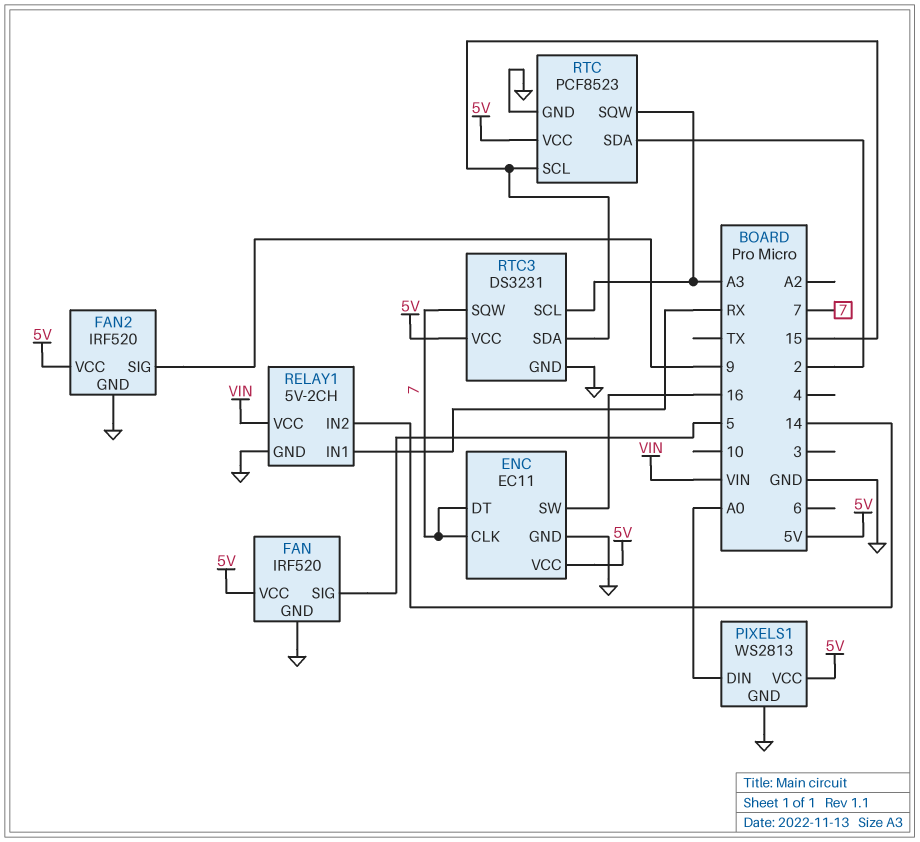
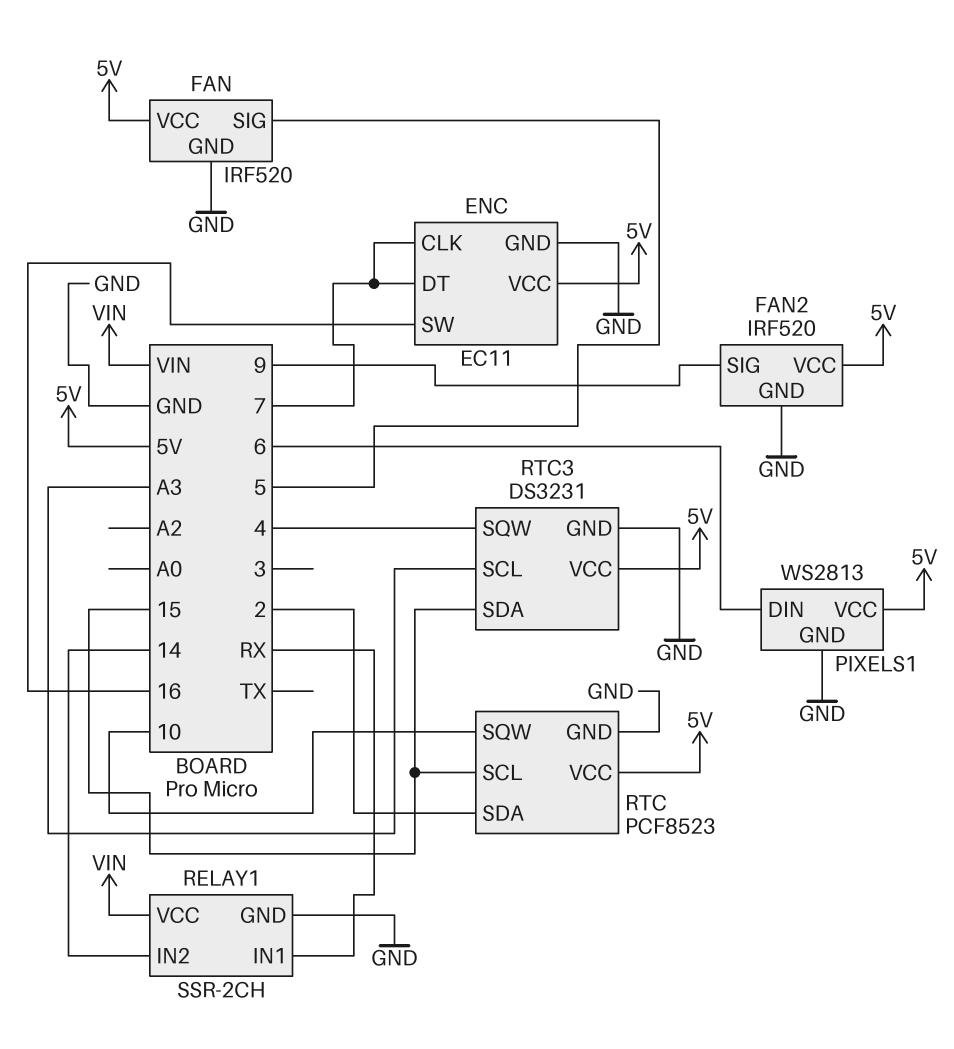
PIXELS1 pin DIN: A0 -> 6
RELAY1: 5V-2CH -> SSR-2CH
RTC pin SQW: A3 -> 10
RTC3 pin SQW: 7 -> 4

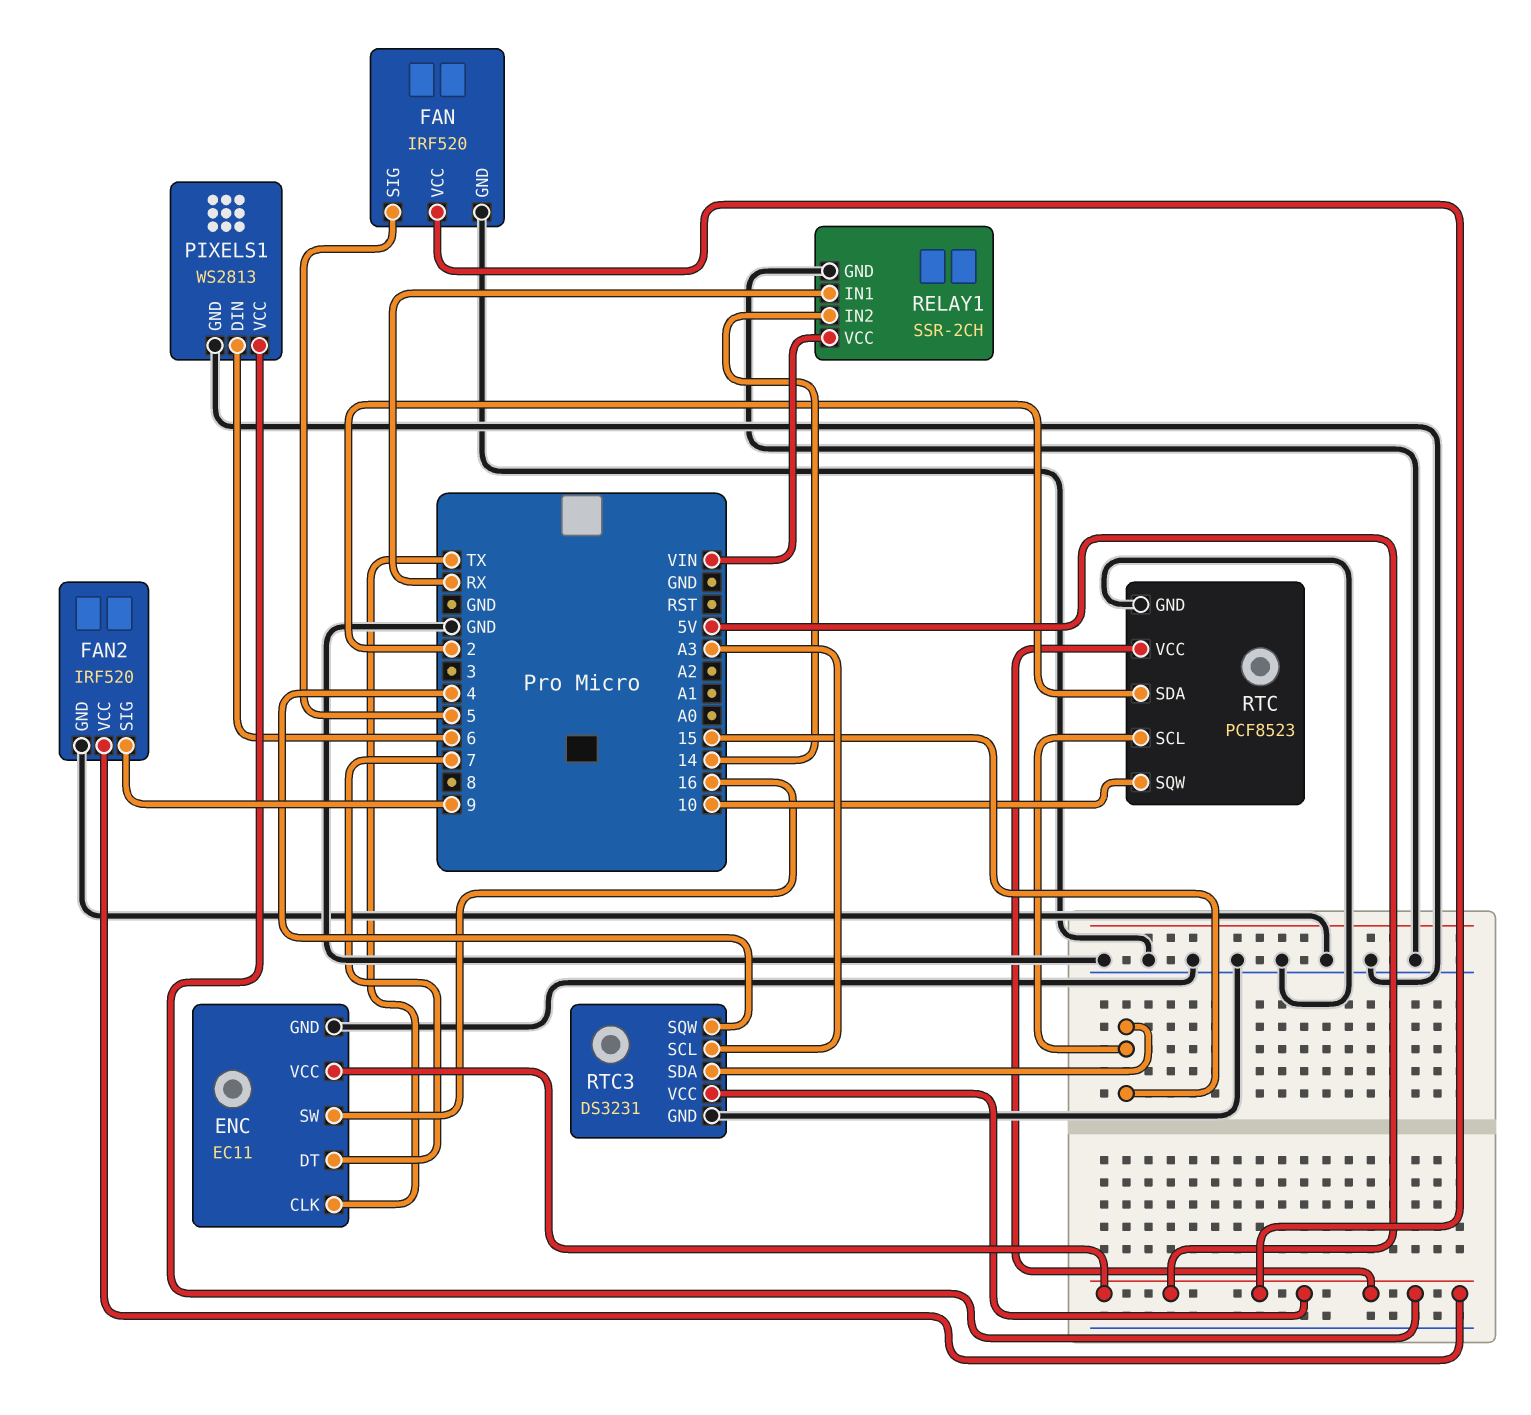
ENC pin CLK: 7 -> TX

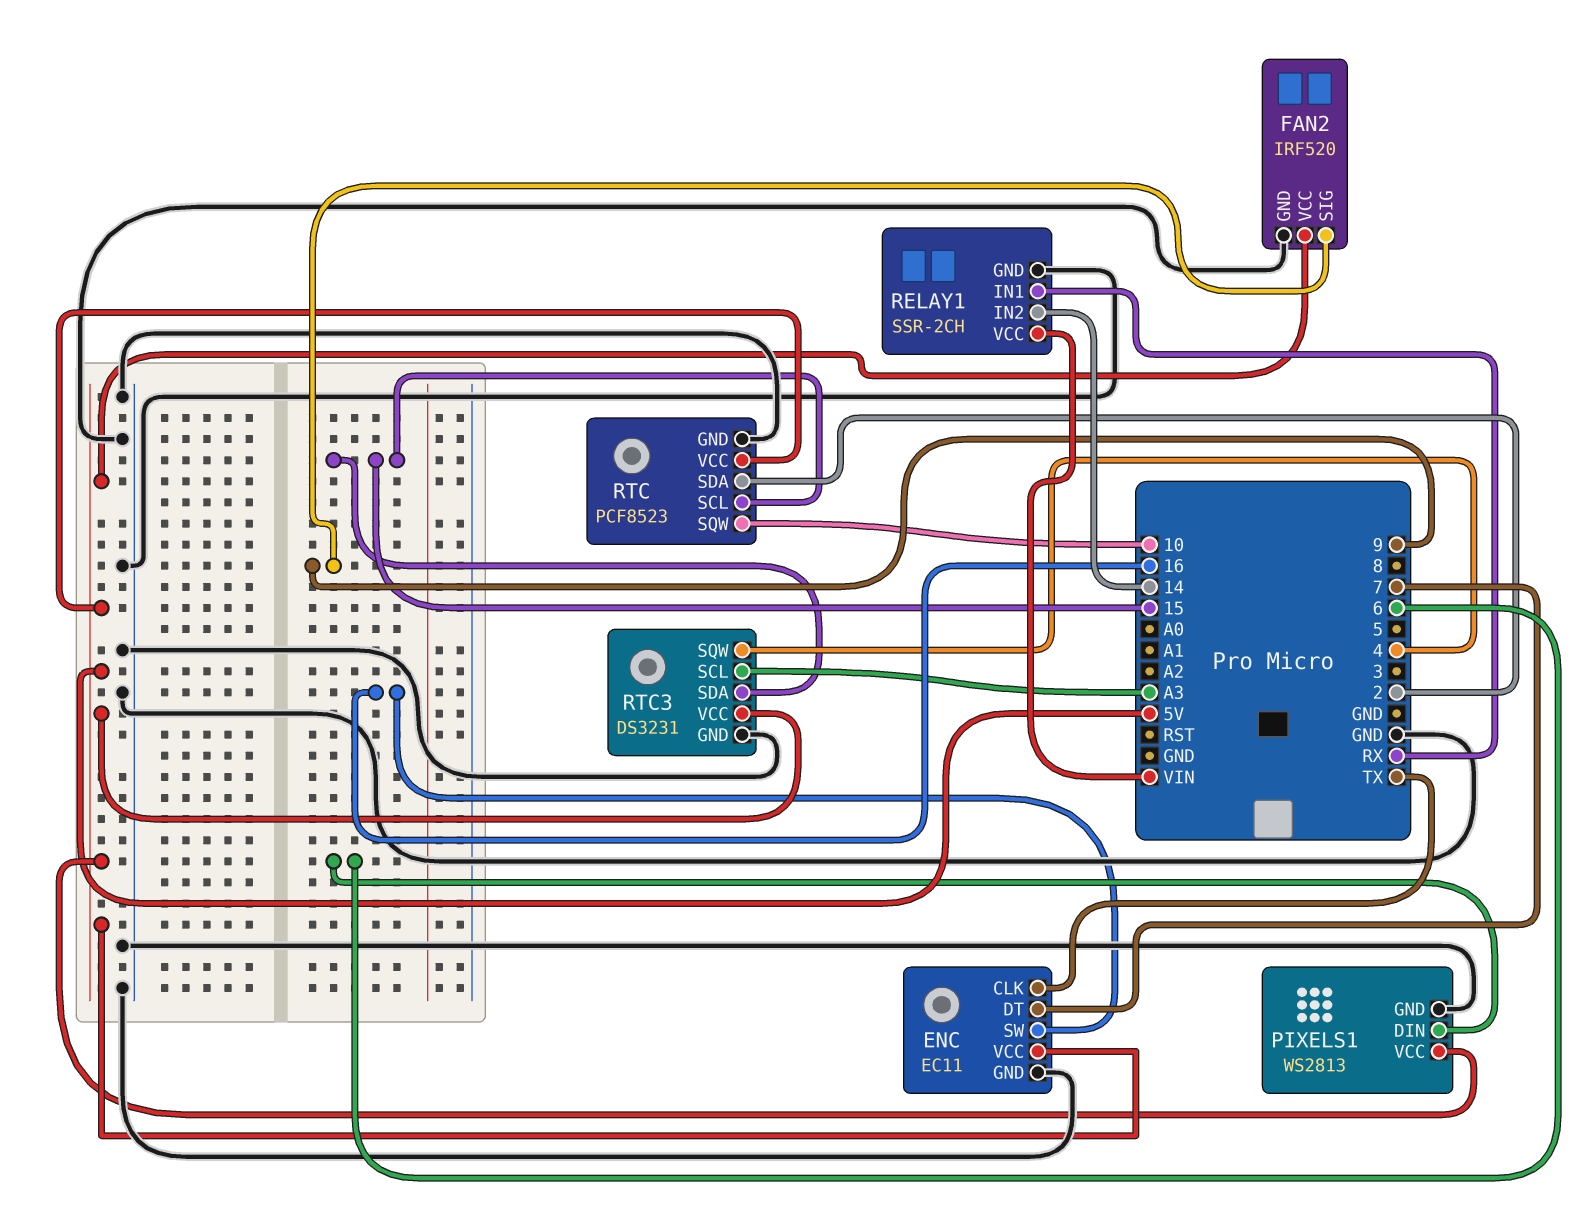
FAN: IRF520 -> none
FAN pin GND: GND -> none
FAN pin SIG: 5 -> none
FAN pin VCC: 5V -> none

